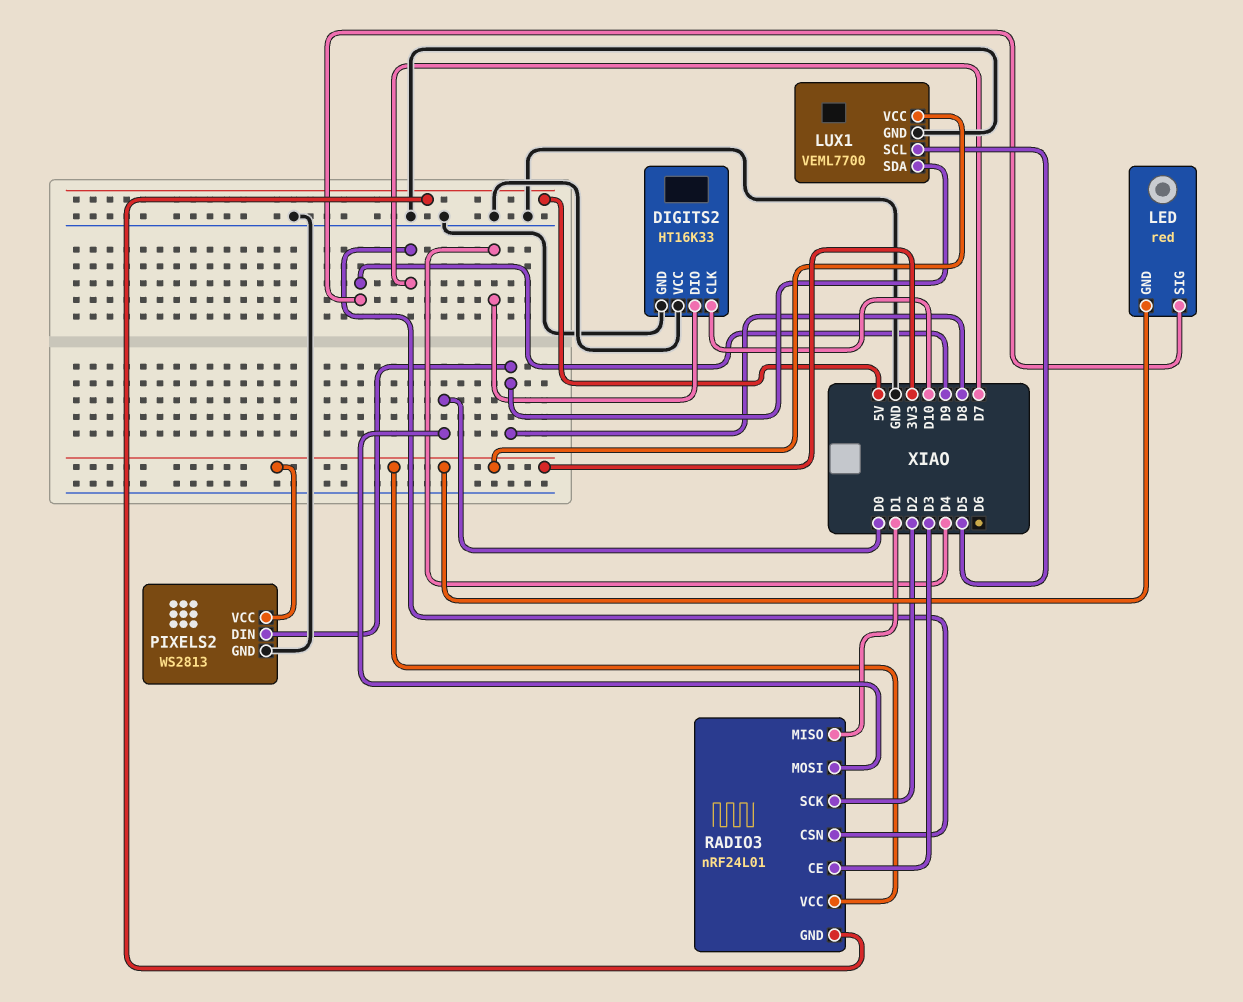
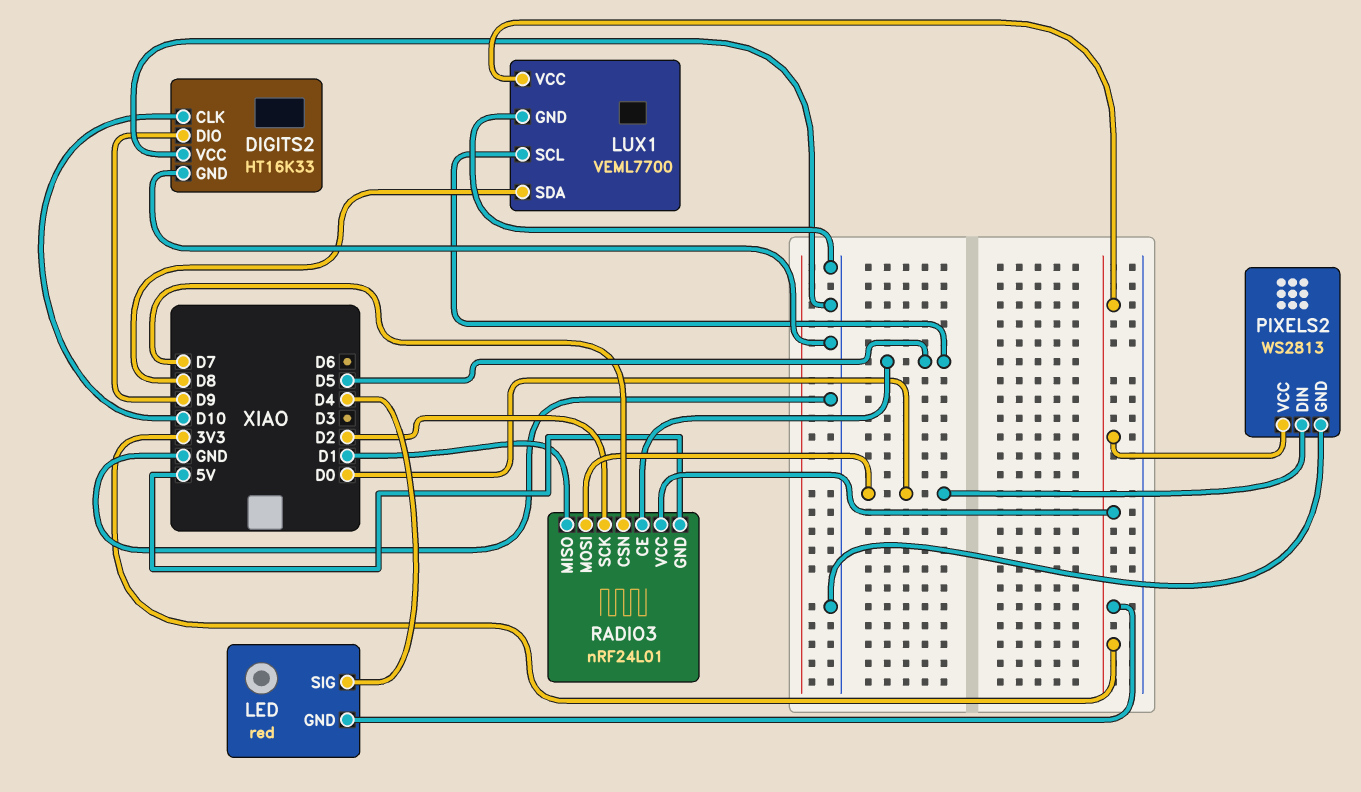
DIGITS2 pin DIO: D4 -> D9
LED pin SIG: D9 -> D4
PIXELS2 pin DIN: D8 -> D0
RADIO3 pin CE: D3 -> D5

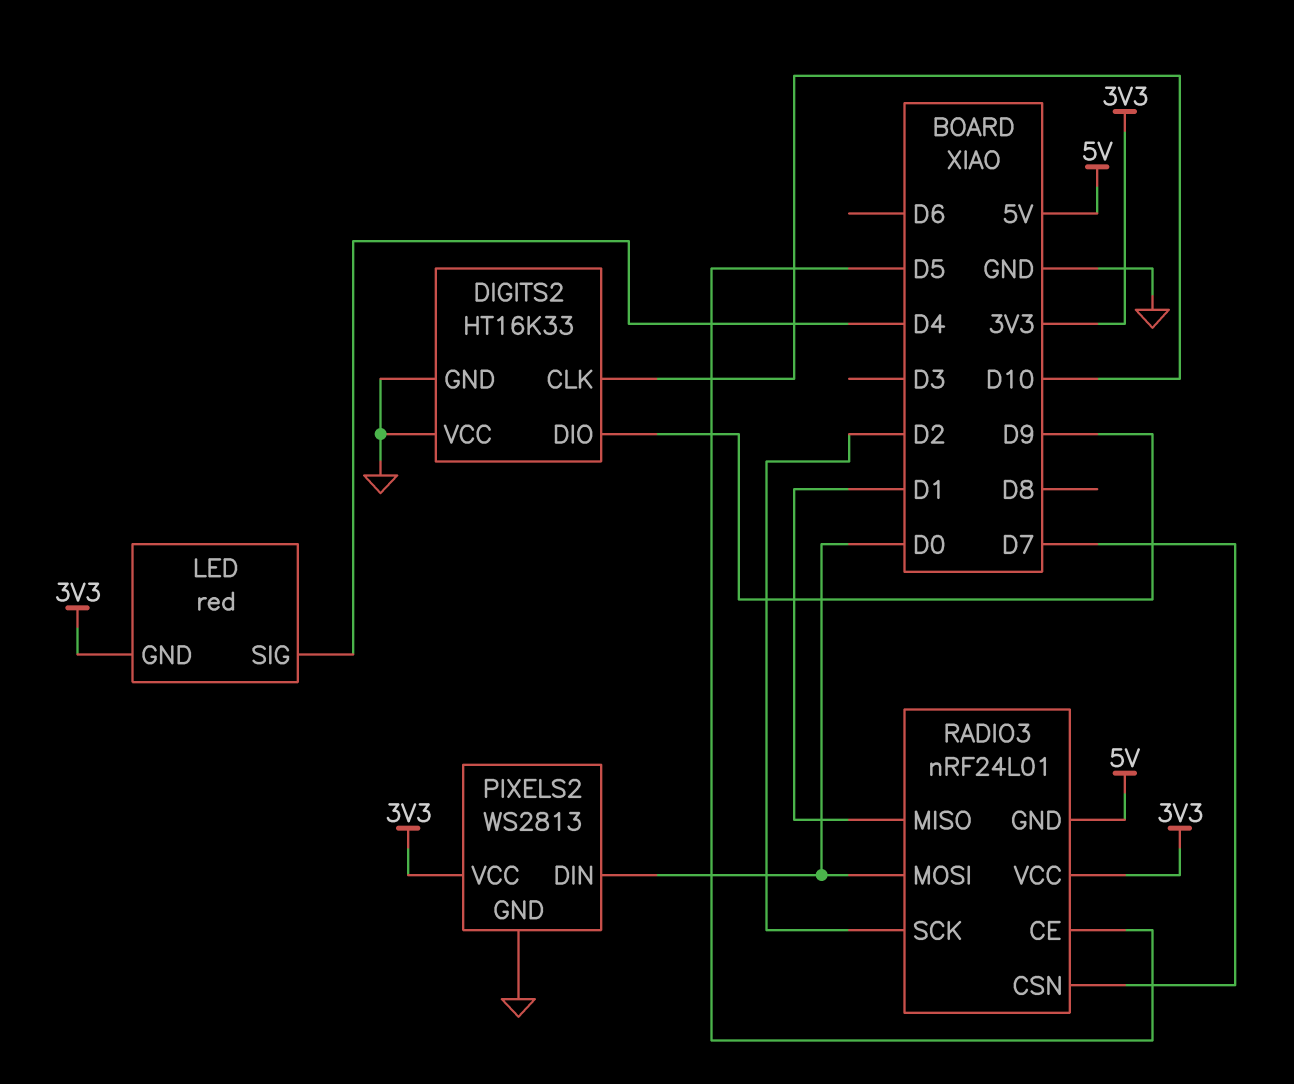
LUX1: VEML7700 -> none
LUX1 pin GND: GND -> none
LUX1 pin SCL: D5 -> none
LUX1 pin SDA: D8 -> none
LUX1 pin VCC: 3V3 -> none

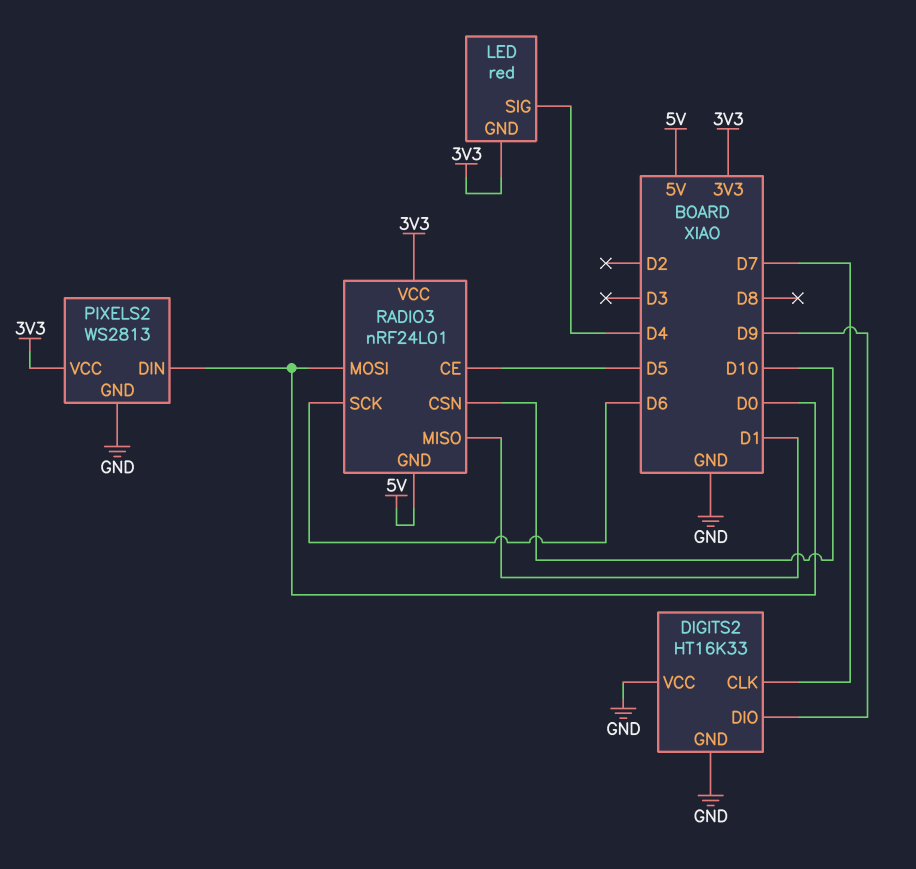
DIGITS2 pin CLK: D10 -> D7
RADIO3 pin CSN: D7 -> D10
RADIO3 pin SCK: D2 -> D6

